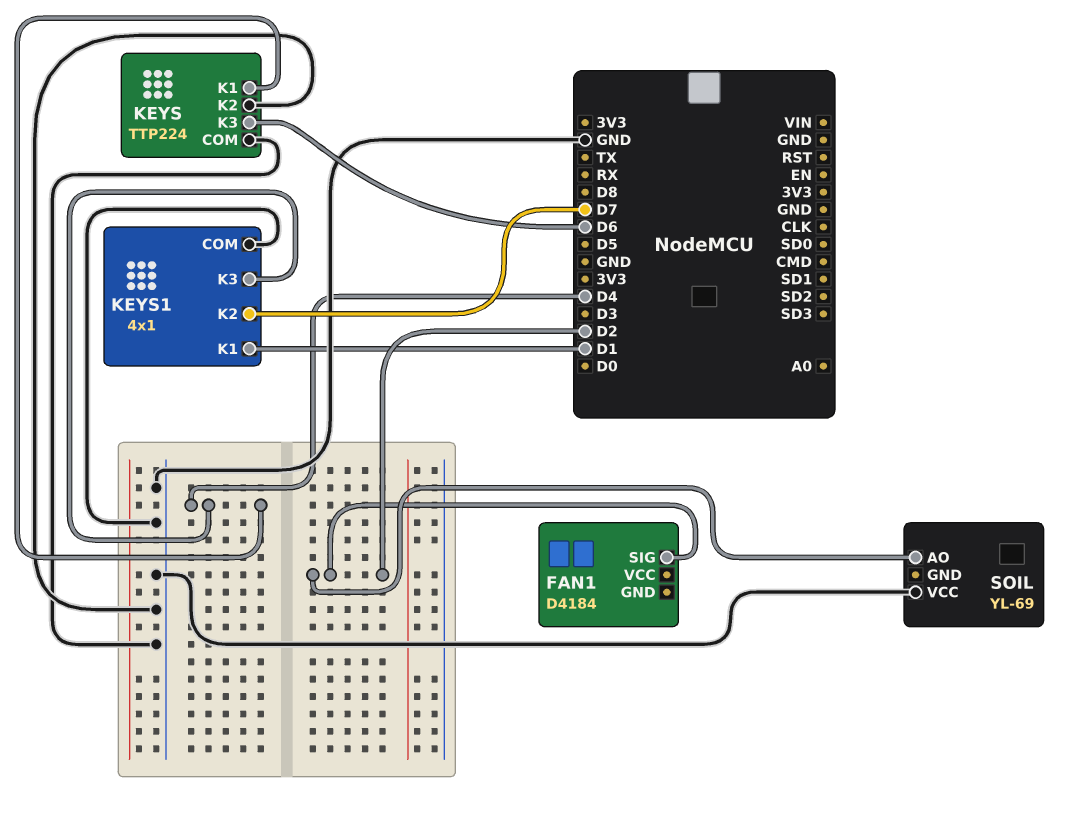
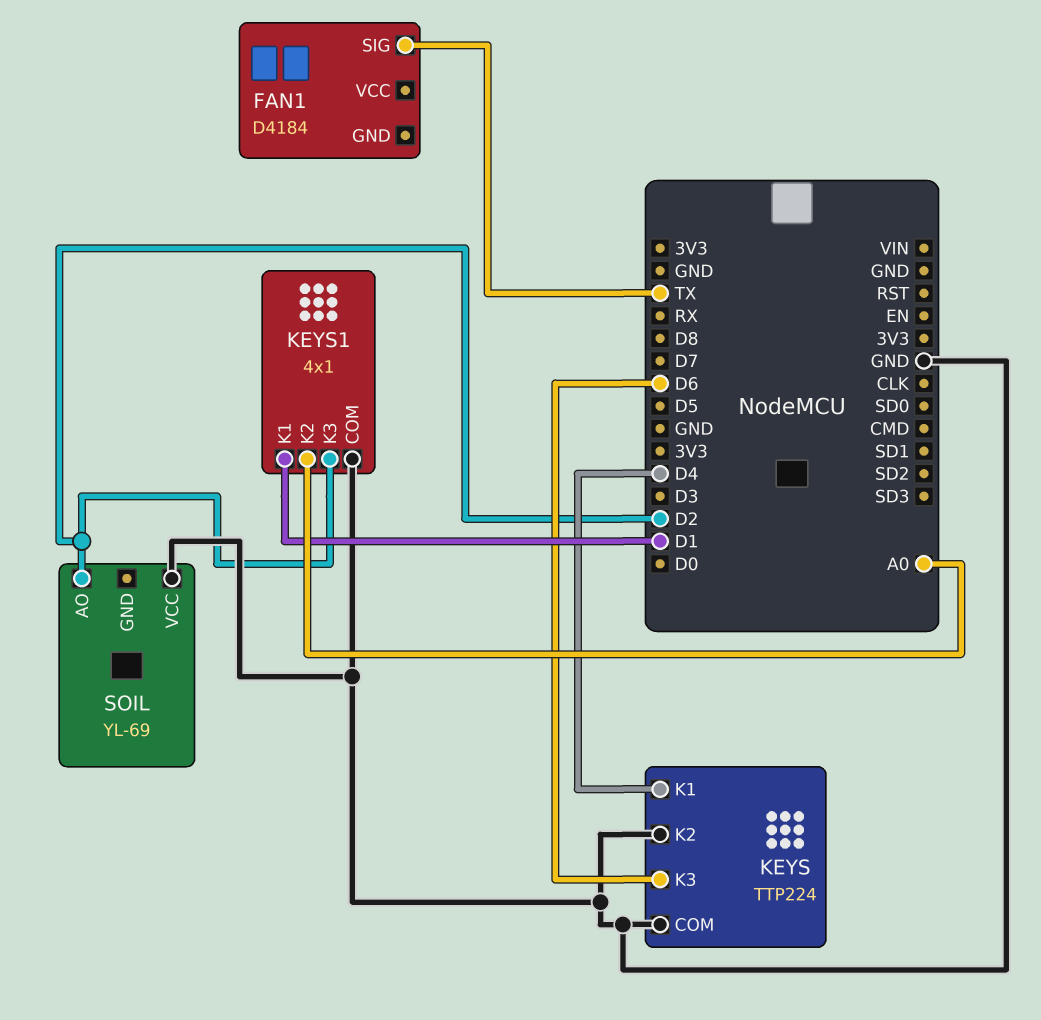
FAN1 pin SIG: D2 -> TX
KEYS1 pin K2: D7 -> A0
KEYS1 pin K3: D4 -> D2

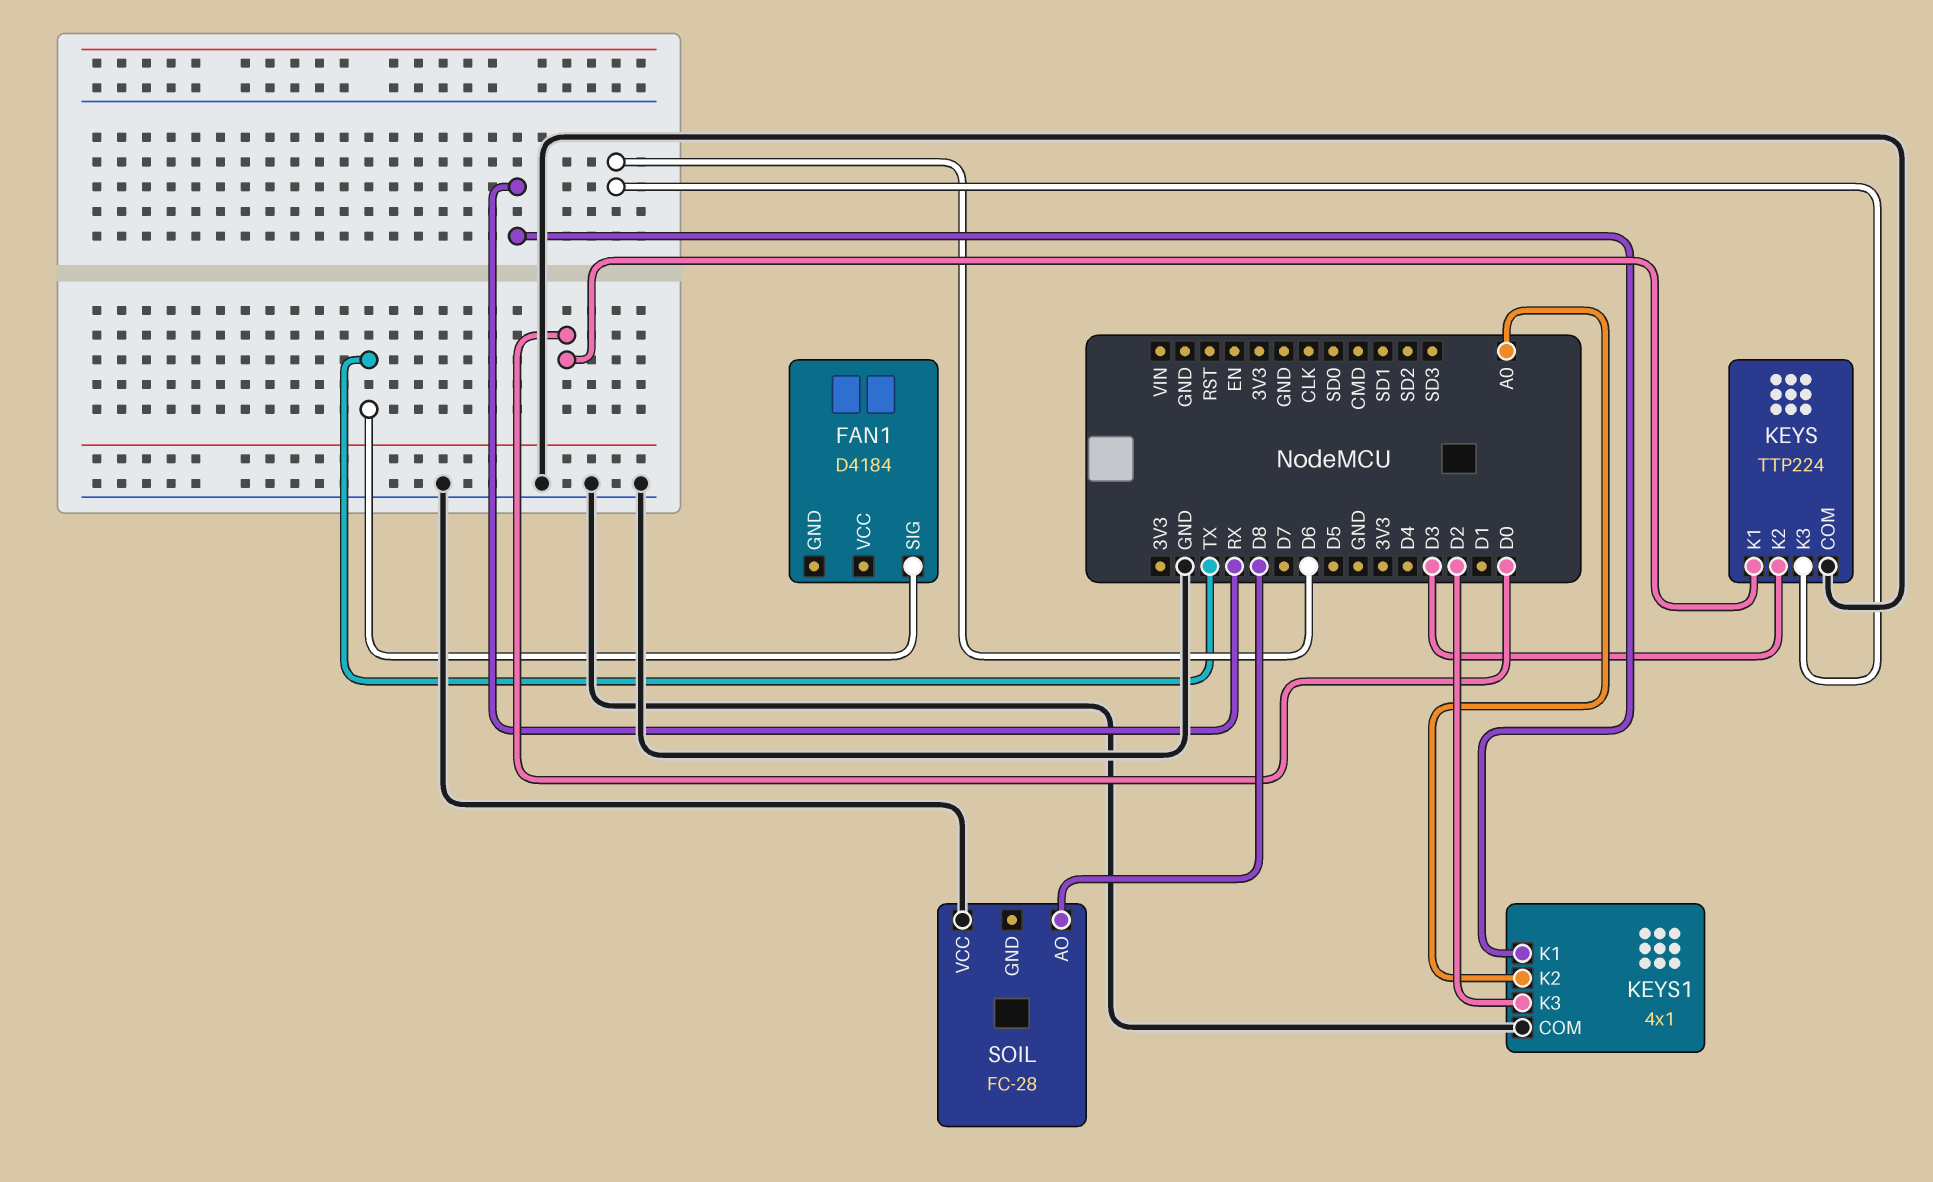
KEYS pin K1: D4 -> D0
KEYS pin K2: GND -> D3
KEYS1 pin K1: D1 -> RX
SOIL: YL-69 -> FC-28
SOIL pin AO: D2 -> D8

